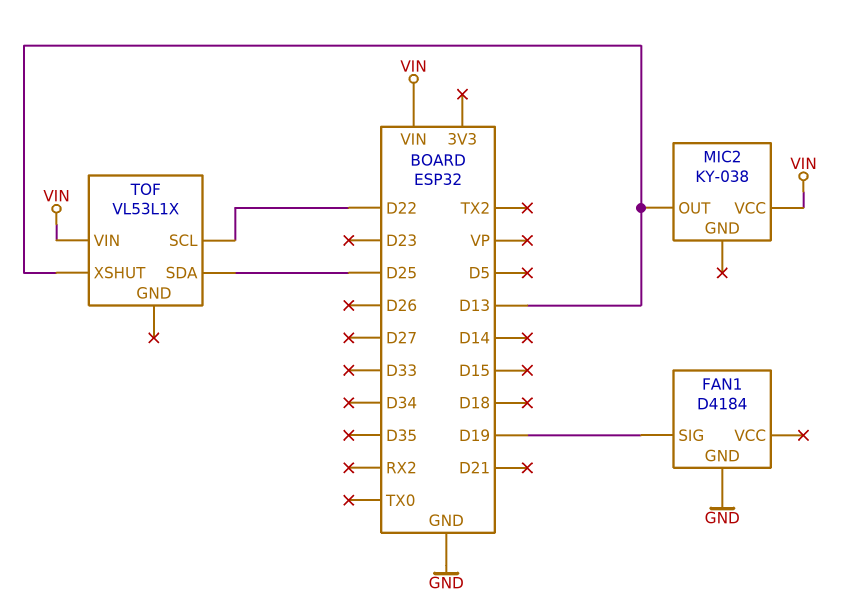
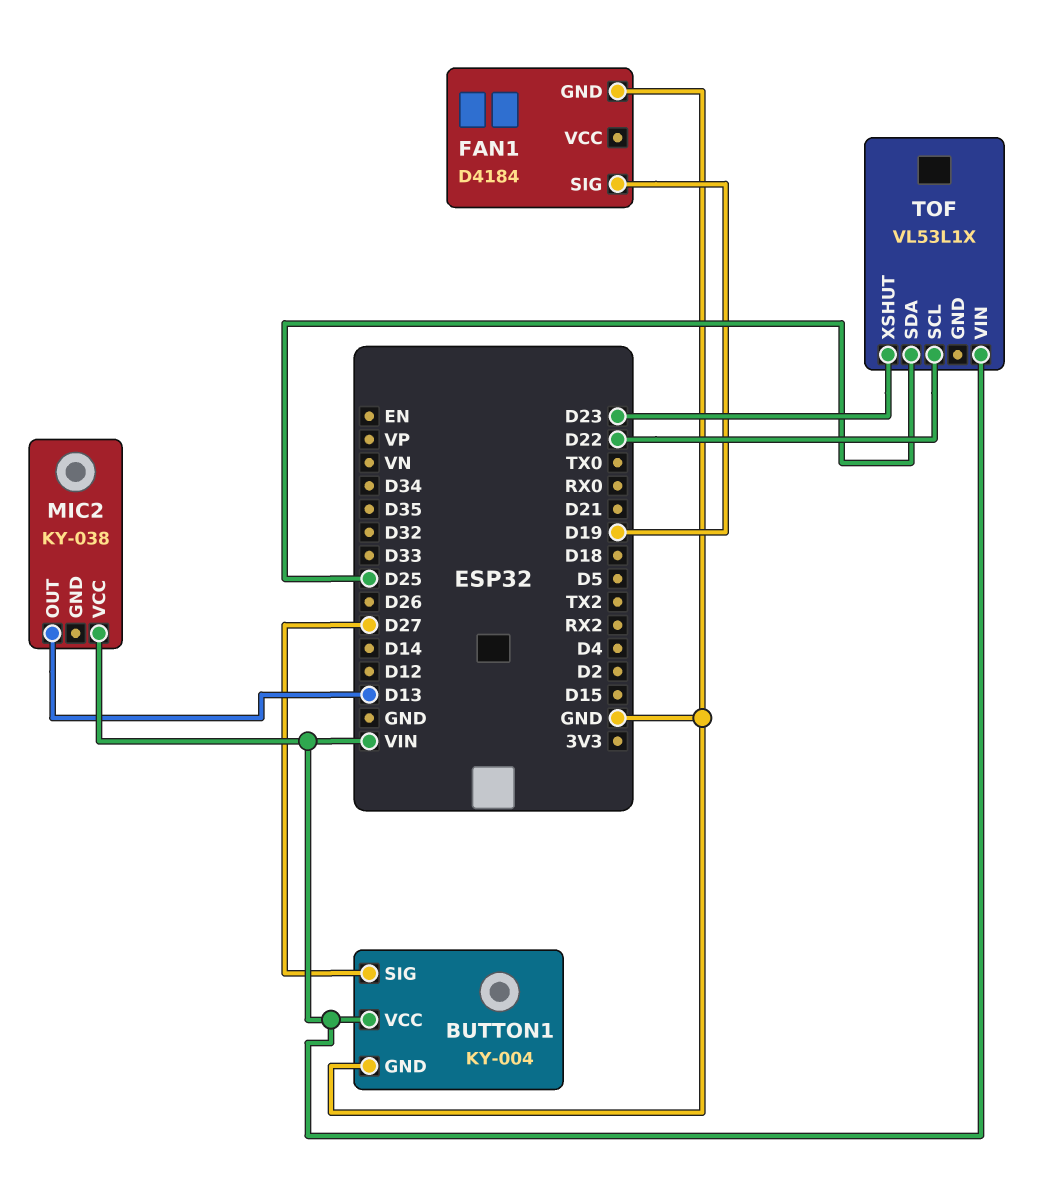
BUTTON1: none -> KY-004
BUTTON1 pin GND: none -> GND
BUTTON1 pin SIG: none -> D27
BUTTON1 pin VCC: none -> VIN
TOF pin XSHUT: D13 -> D23

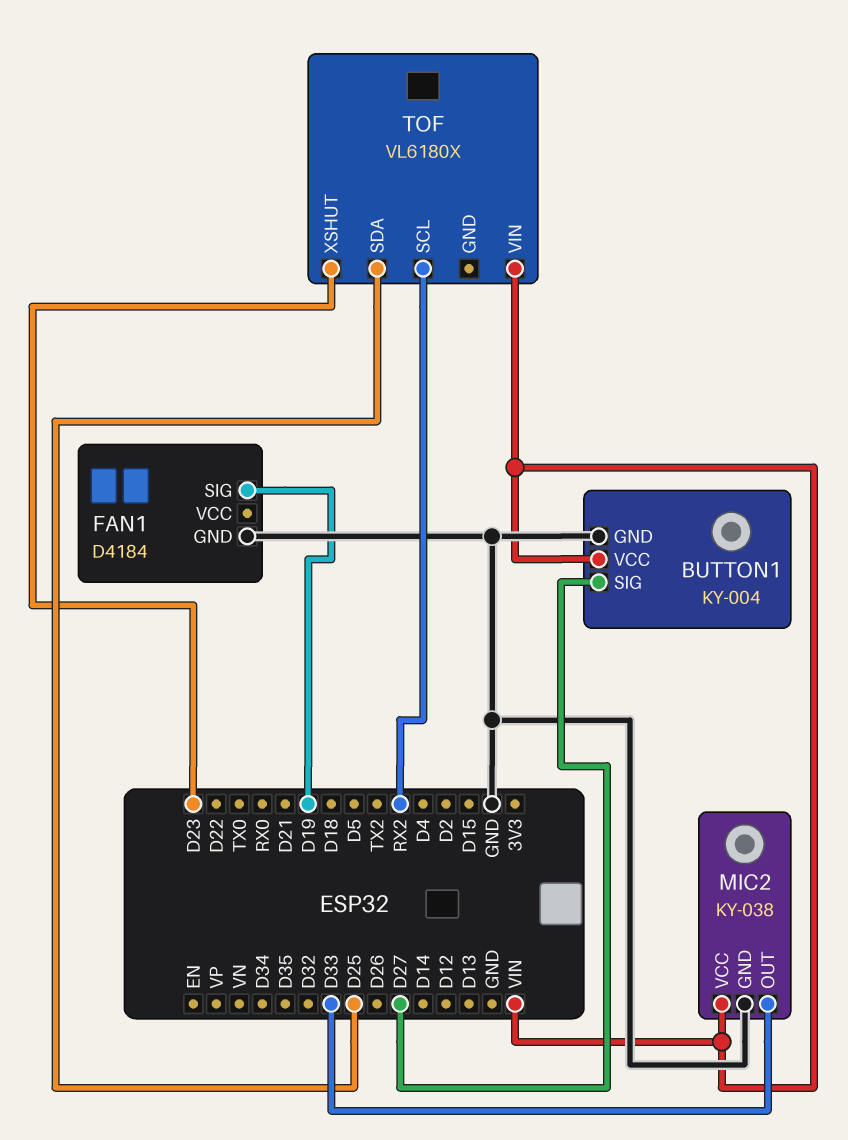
MIC2 pin GND: none -> GND
MIC2 pin OUT: D13 -> D33
TOF: VL53L1X -> VL6180X
TOF pin SCL: D22 -> RX2

